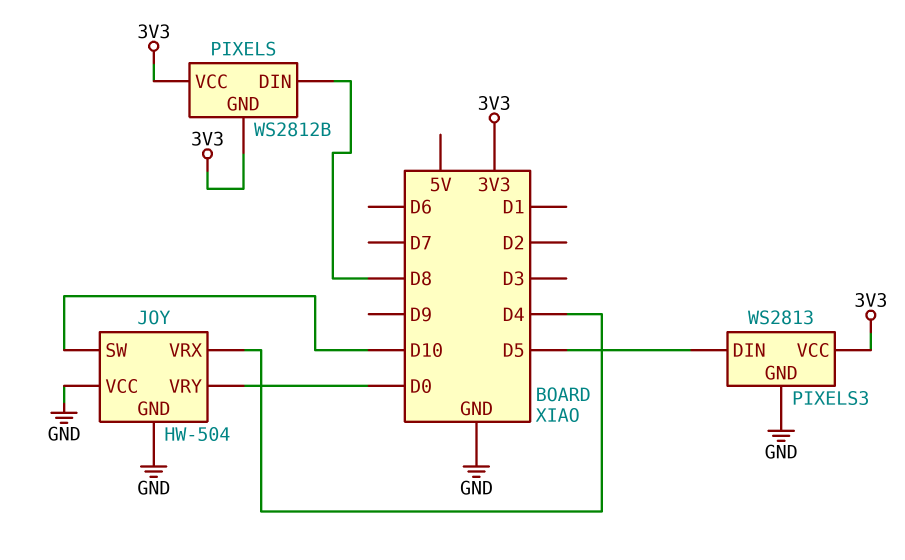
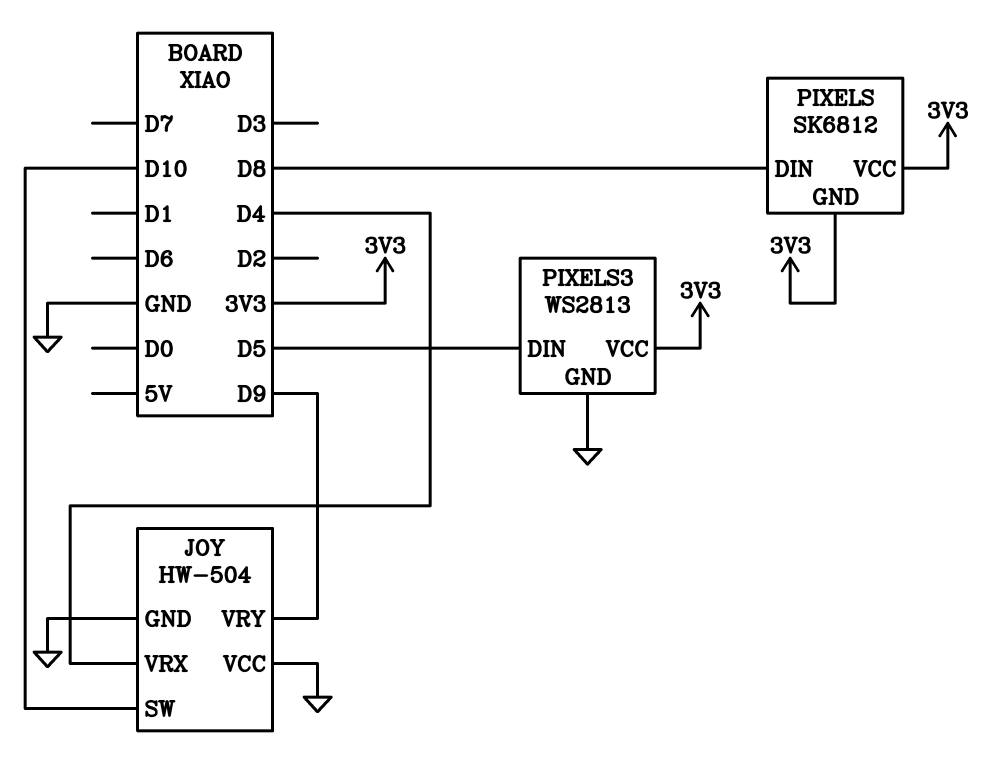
JOY pin VRY: D0 -> D9
PIXELS: WS2812B -> SK6812

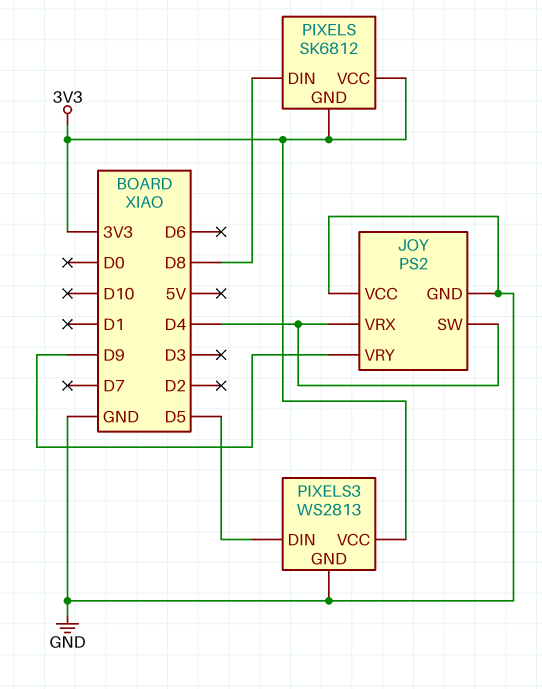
JOY: HW-504 -> PS2
JOY pin SW: D10 -> D4

